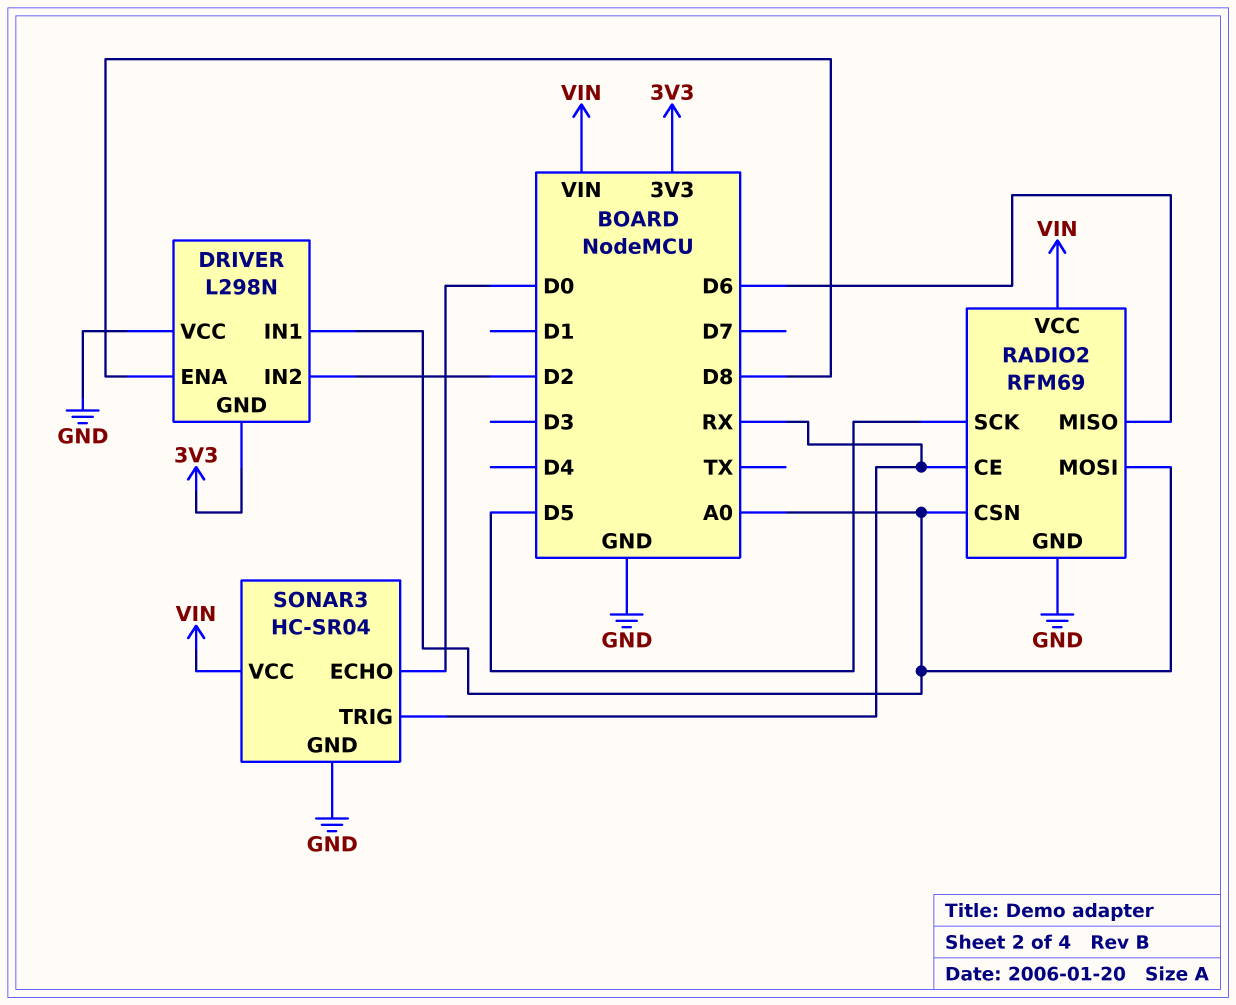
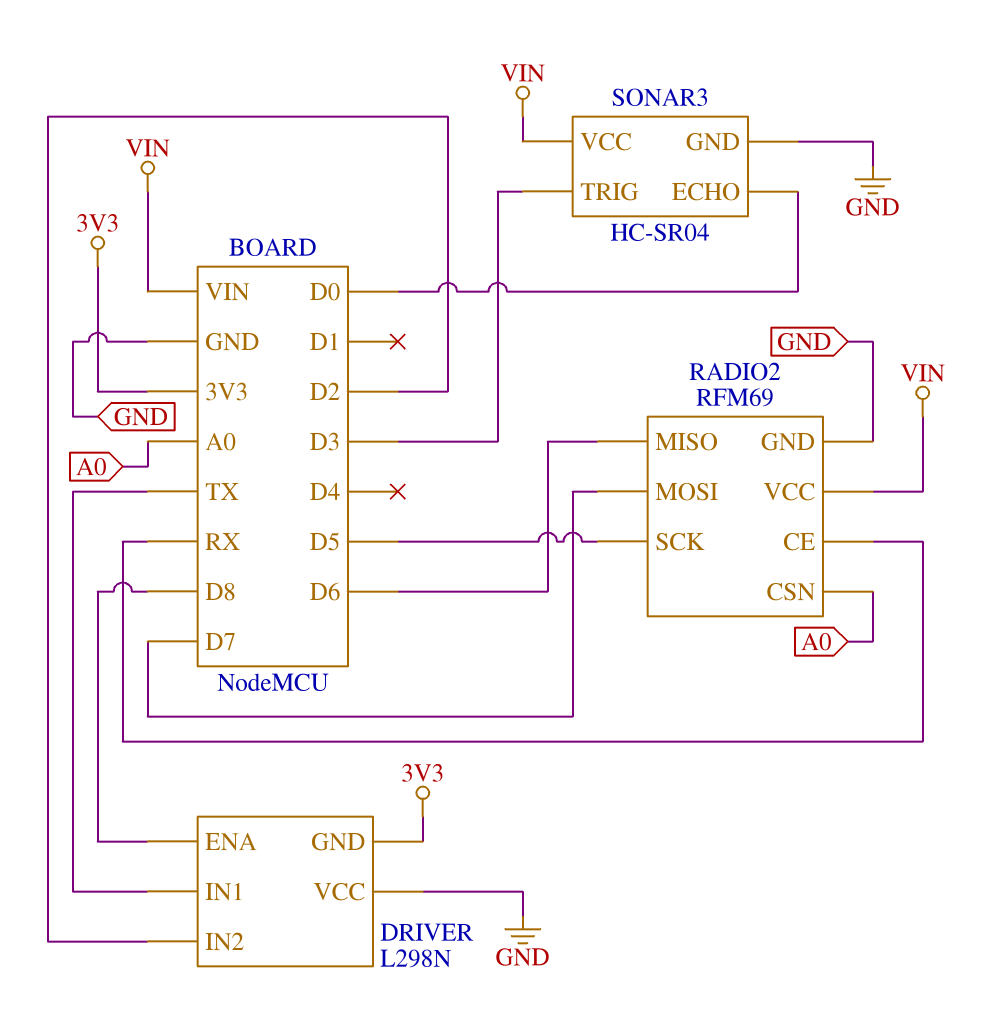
DRIVER pin IN1: A0 -> TX
RADIO2 pin MOSI: A0 -> D7
SONAR3 pin TRIG: RX -> D3

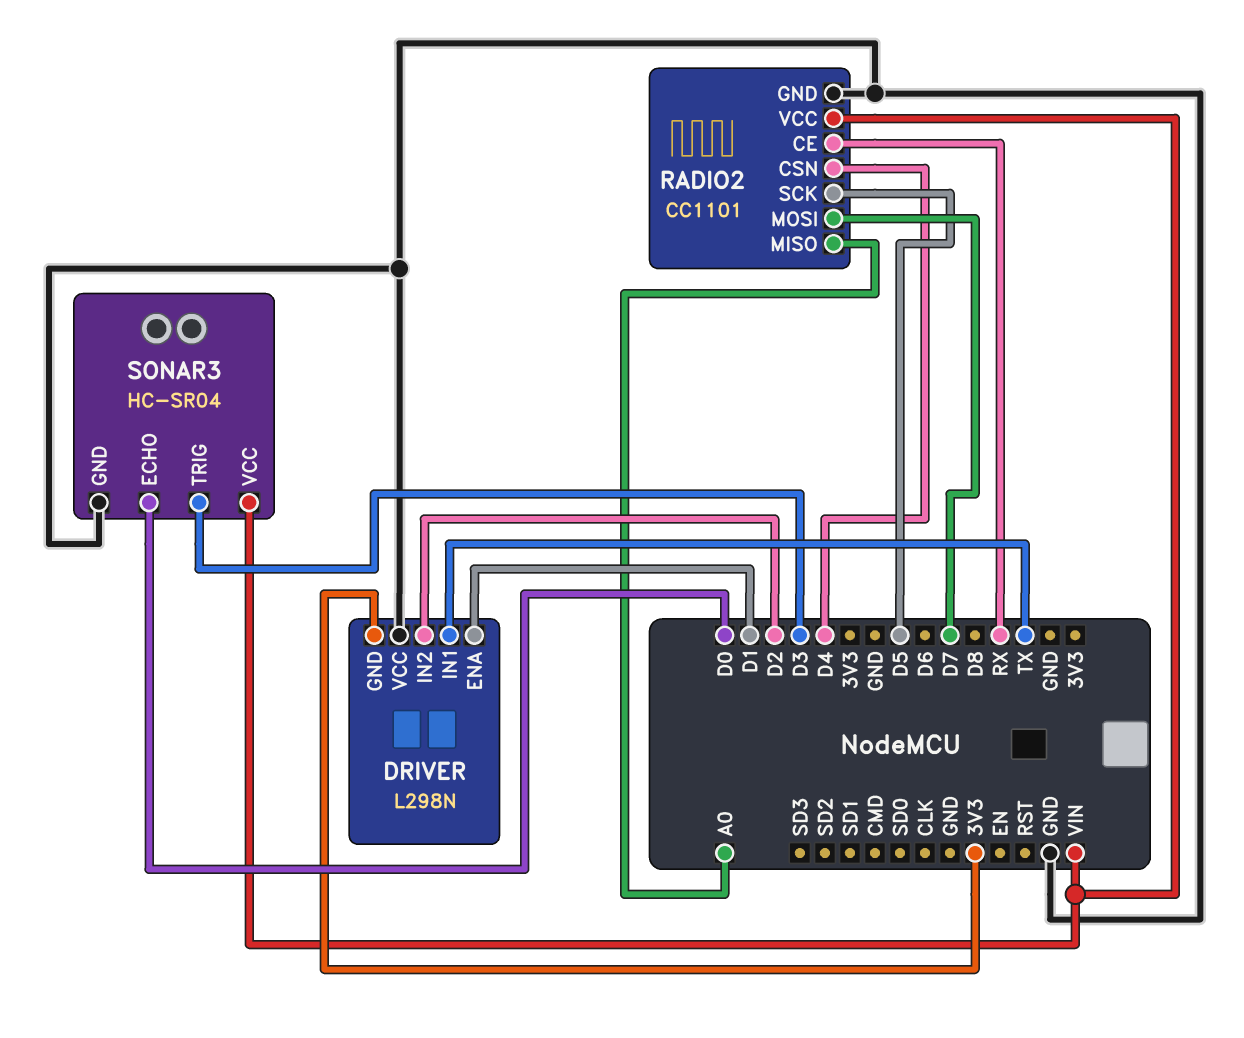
DRIVER pin ENA: D8 -> D1
RADIO2: RFM69 -> CC1101
RADIO2 pin CSN: A0 -> D4
RADIO2 pin MISO: D6 -> A0

